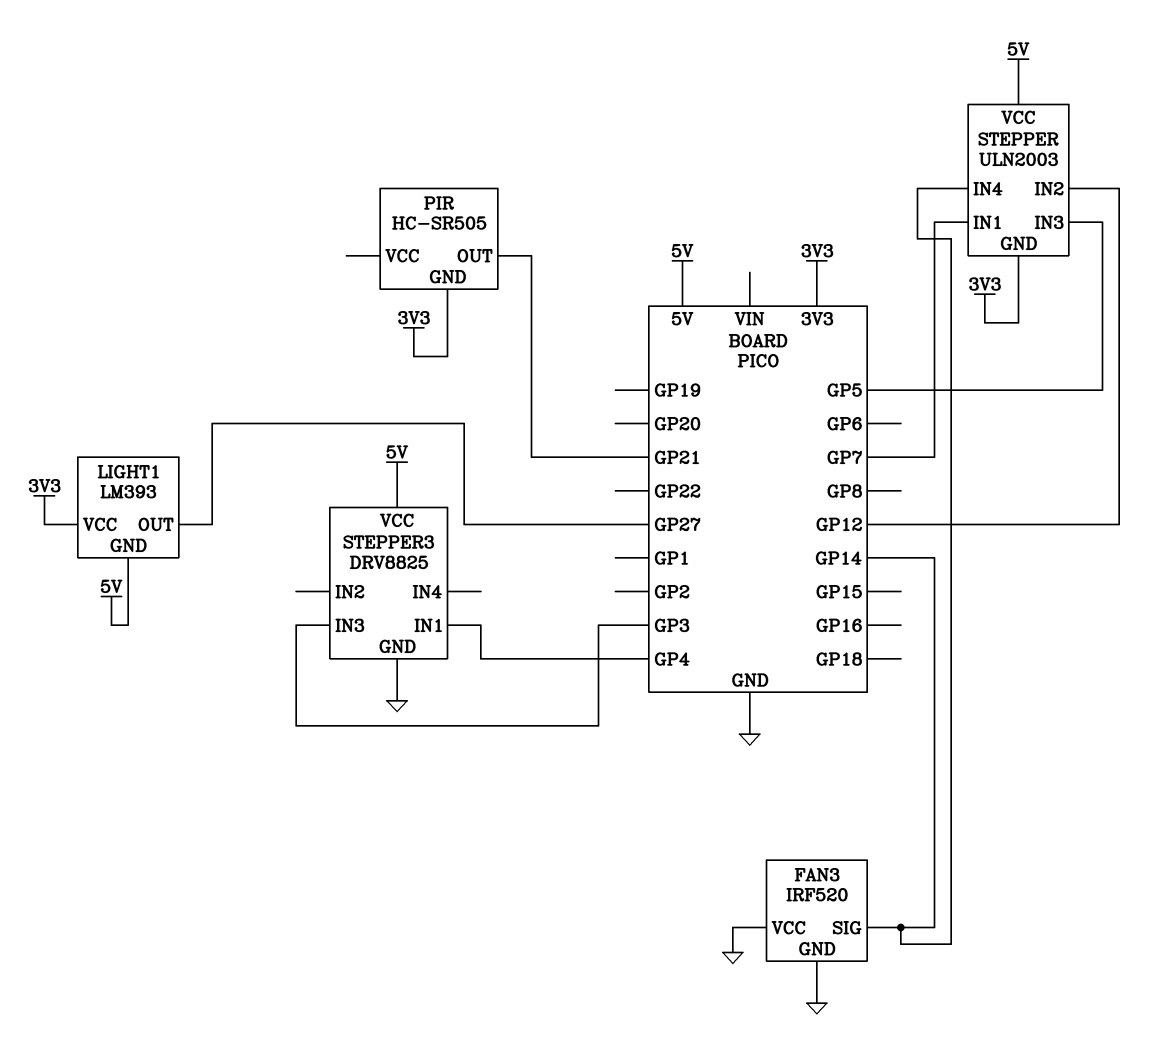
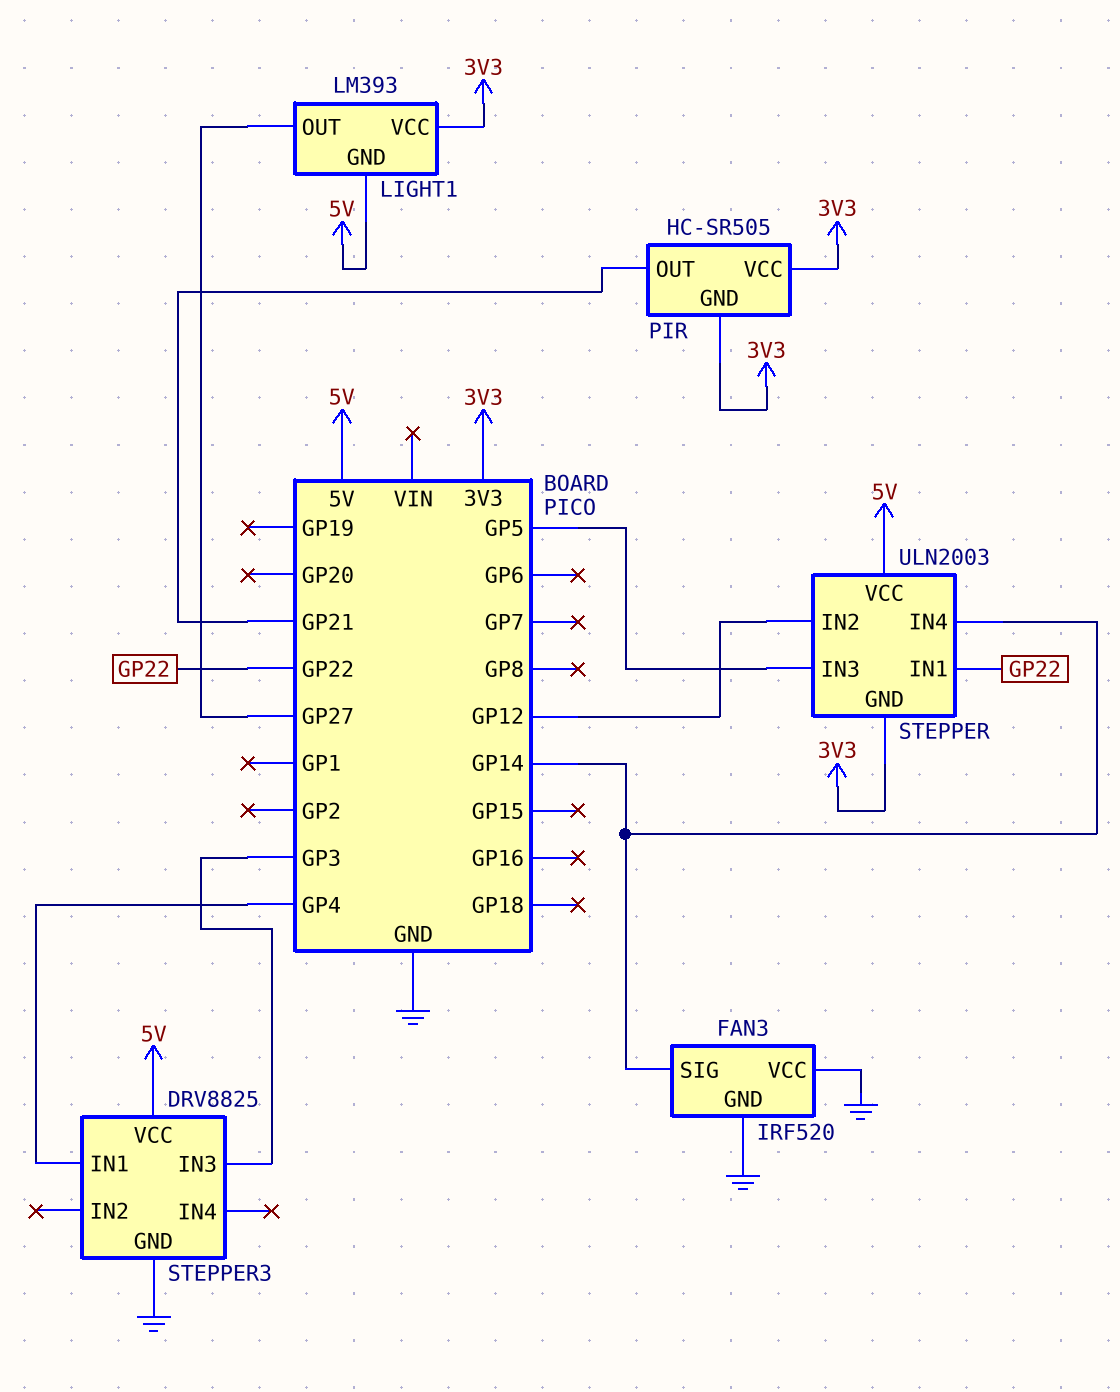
PIR pin VCC: none -> 3V3
STEPPER pin IN1: GP7 -> GP22

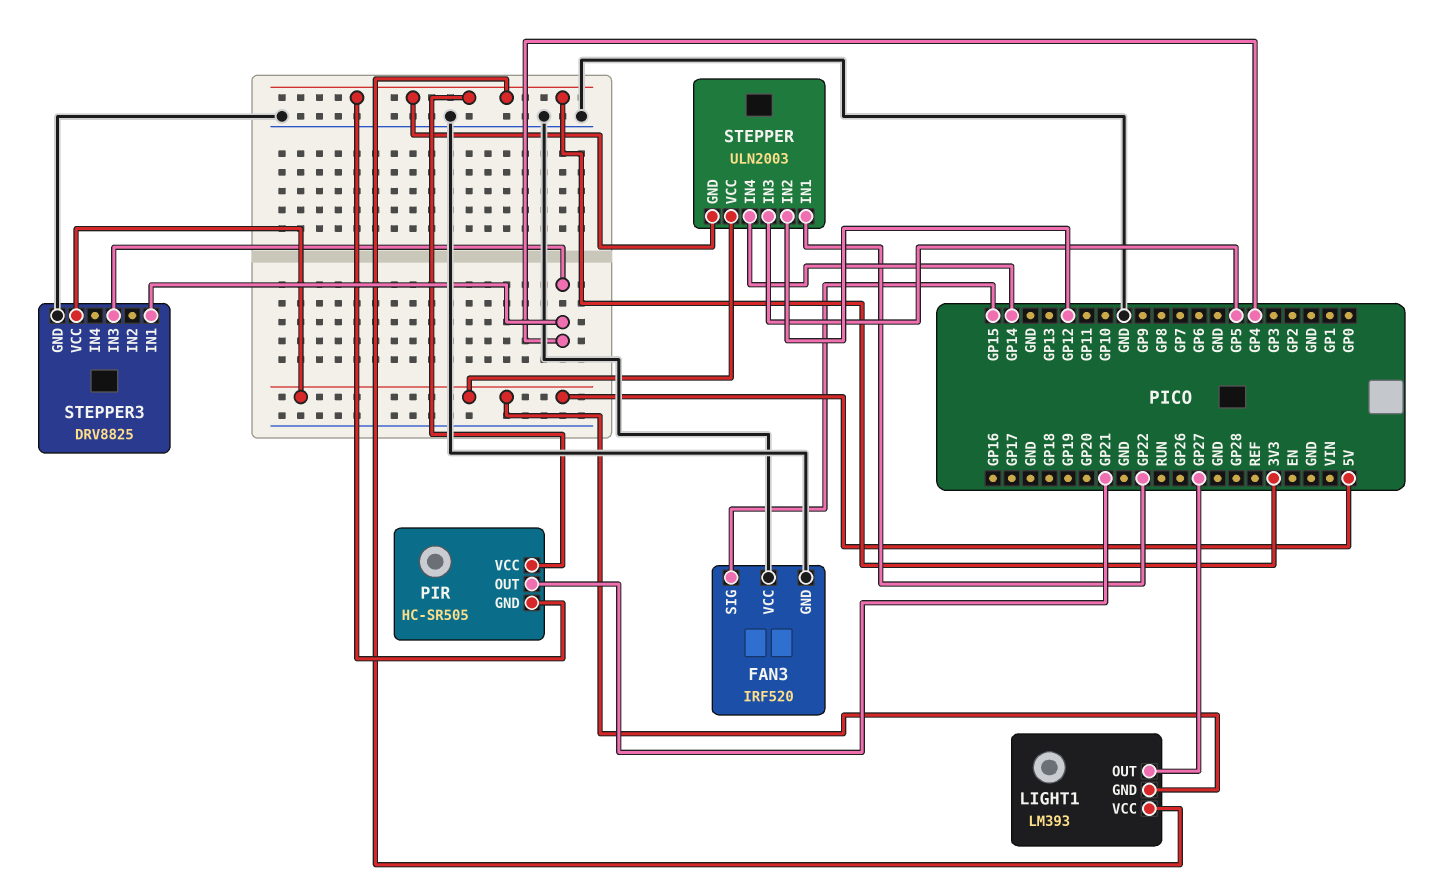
FAN3 pin SIG: GP14 -> GP15
STEPPER3 pin IN3: GP3 -> GP4

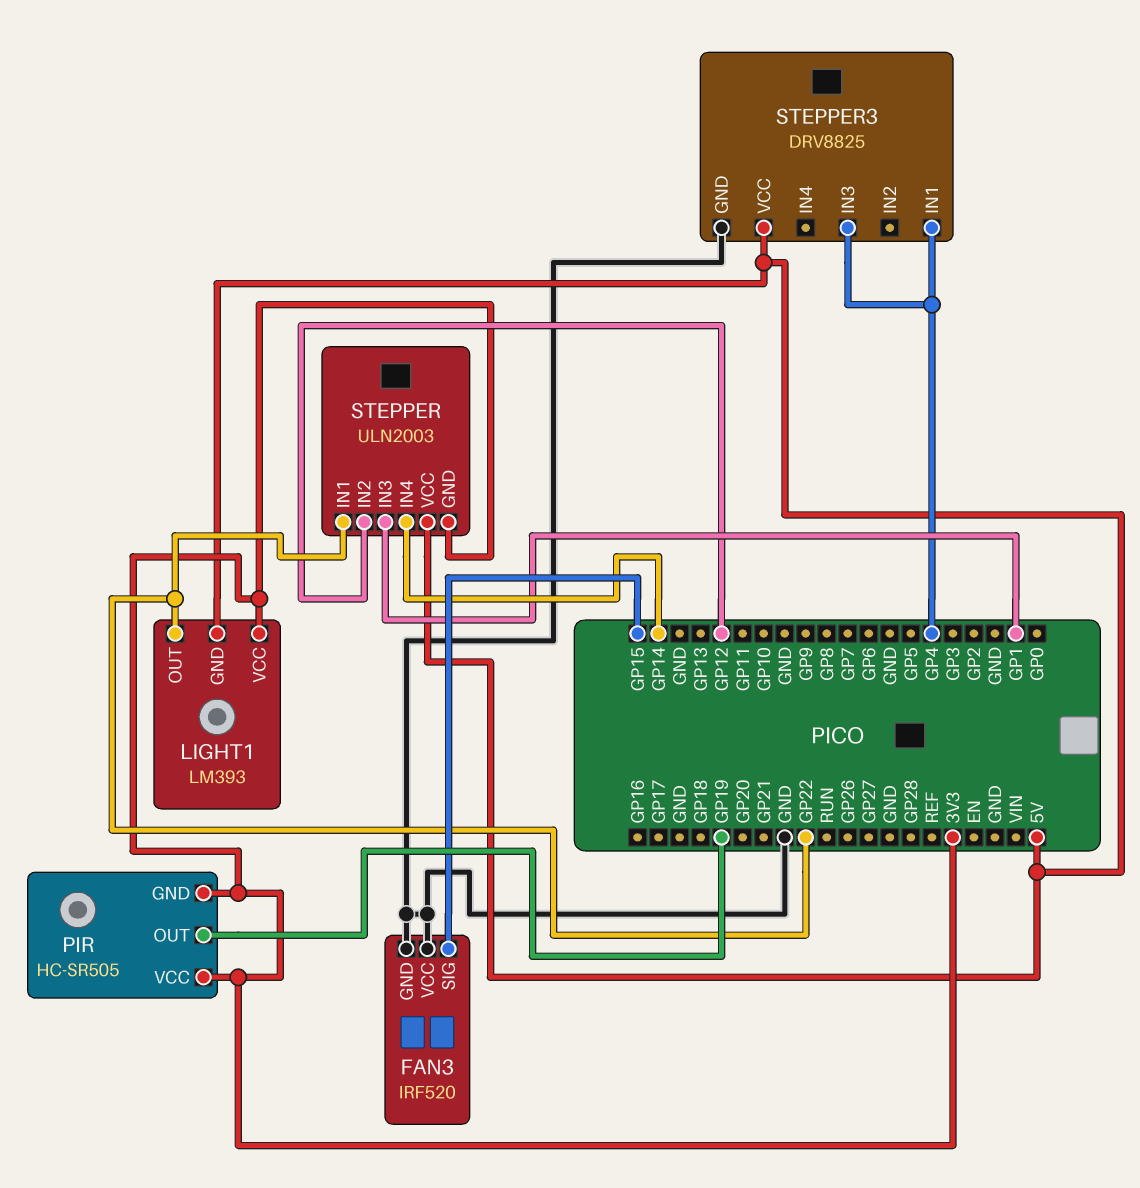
LIGHT1 pin OUT: GP27 -> GP22
PIR pin OUT: GP21 -> GP19
STEPPER pin IN3: GP5 -> GP1

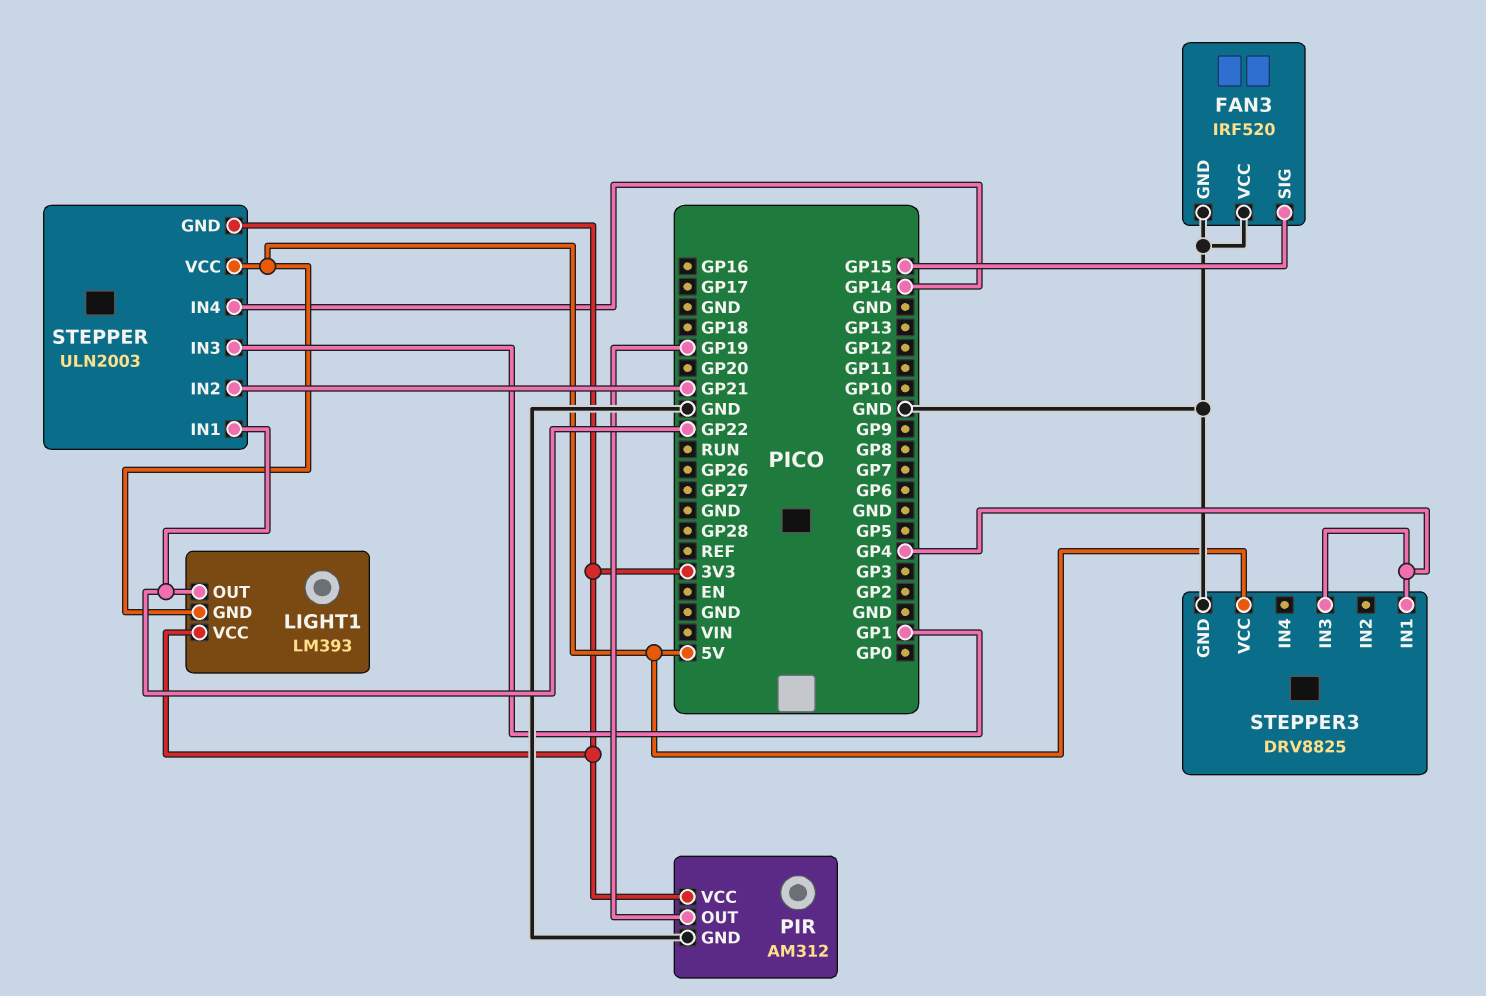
PIR: HC-SR505 -> AM312
PIR pin GND: 3V3 -> GND
STEPPER pin IN2: GP12 -> GP21

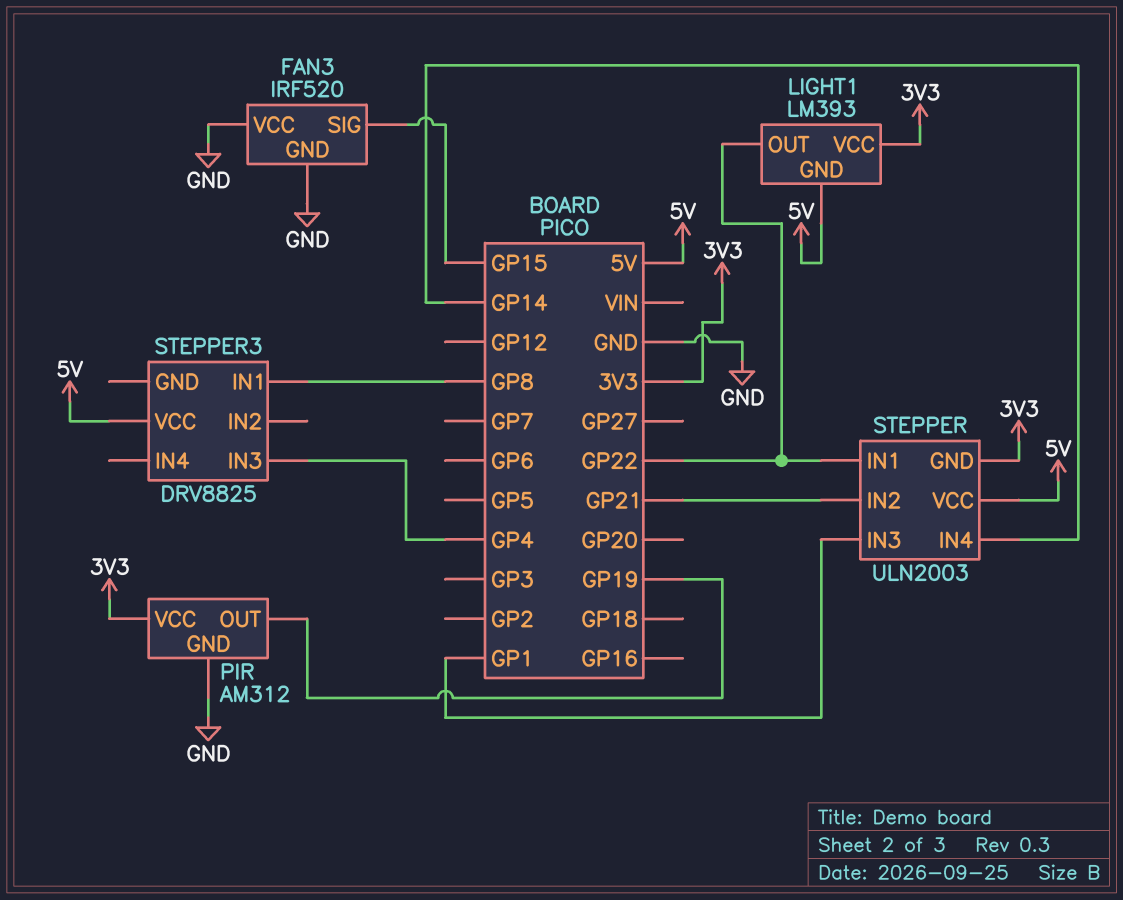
STEPPER3 pin GND: GND -> none
STEPPER3 pin IN1: GP4 -> GP8

